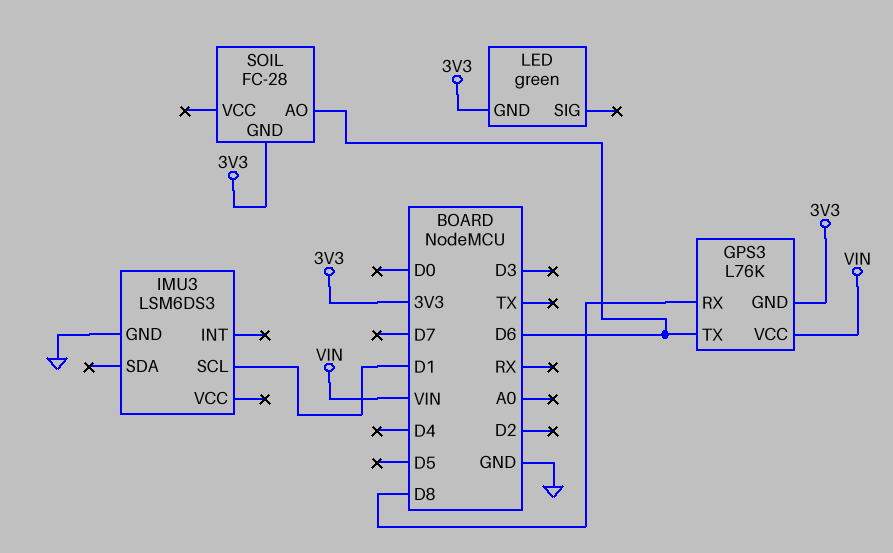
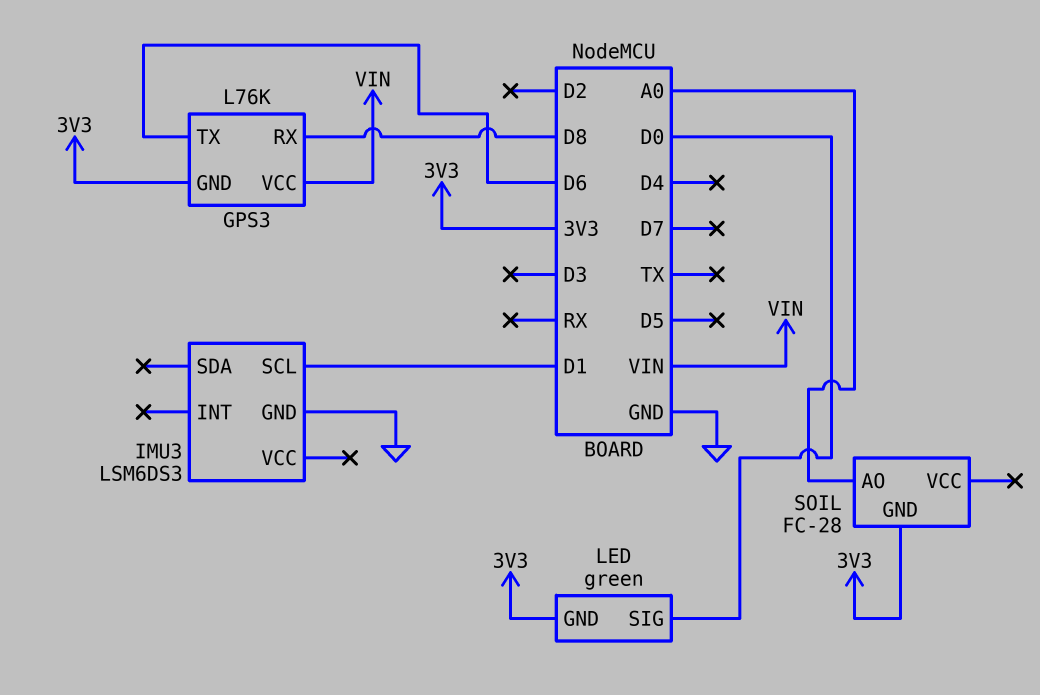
LED pin SIG: none -> D0
SOIL pin AO: D6 -> A0

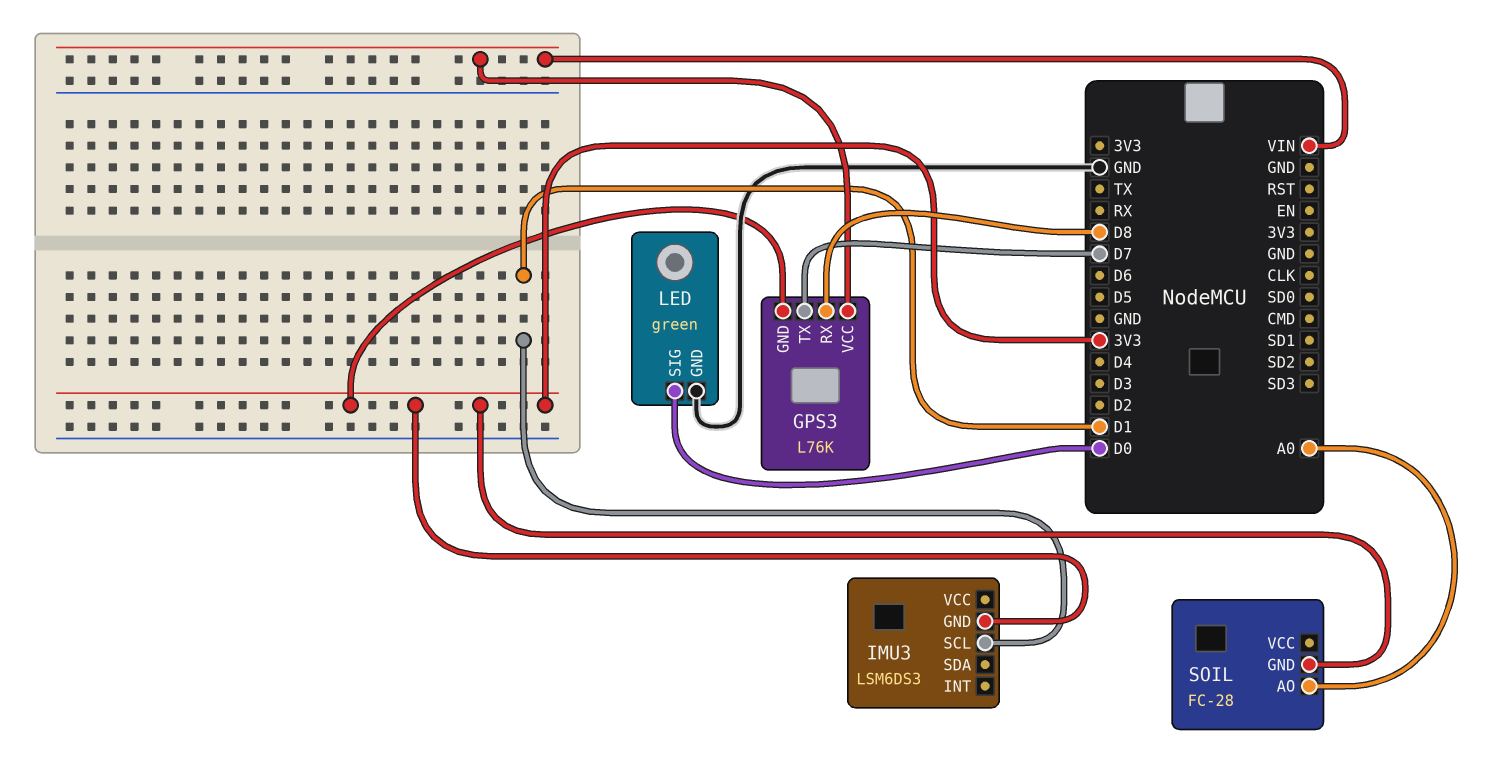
GPS3 pin TX: D6 -> D7
IMU3 pin GND: GND -> 3V3
LED pin GND: 3V3 -> GND

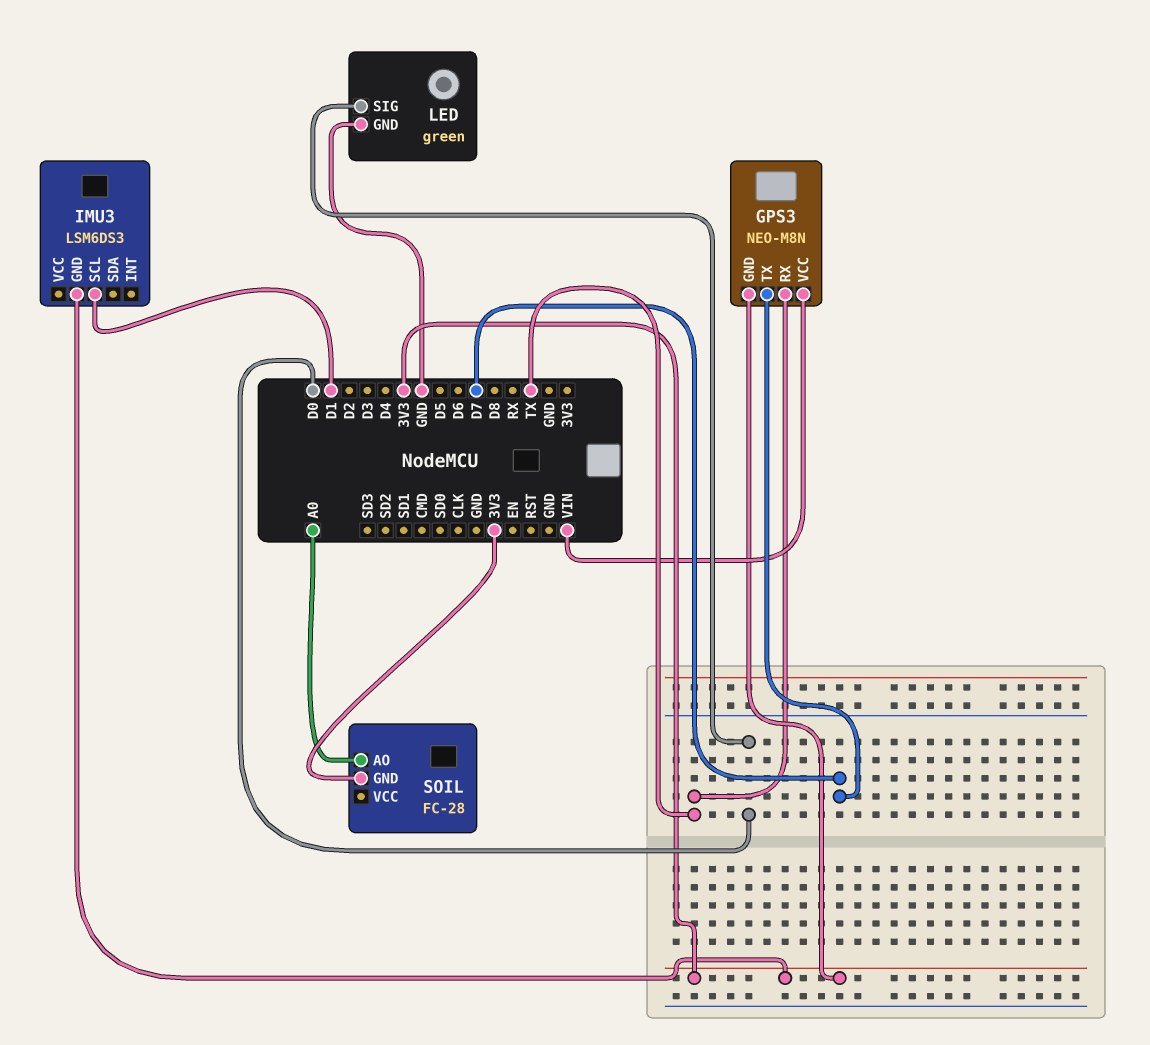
GPS3: L76K -> NEO-M8N
GPS3 pin RX: D8 -> TX

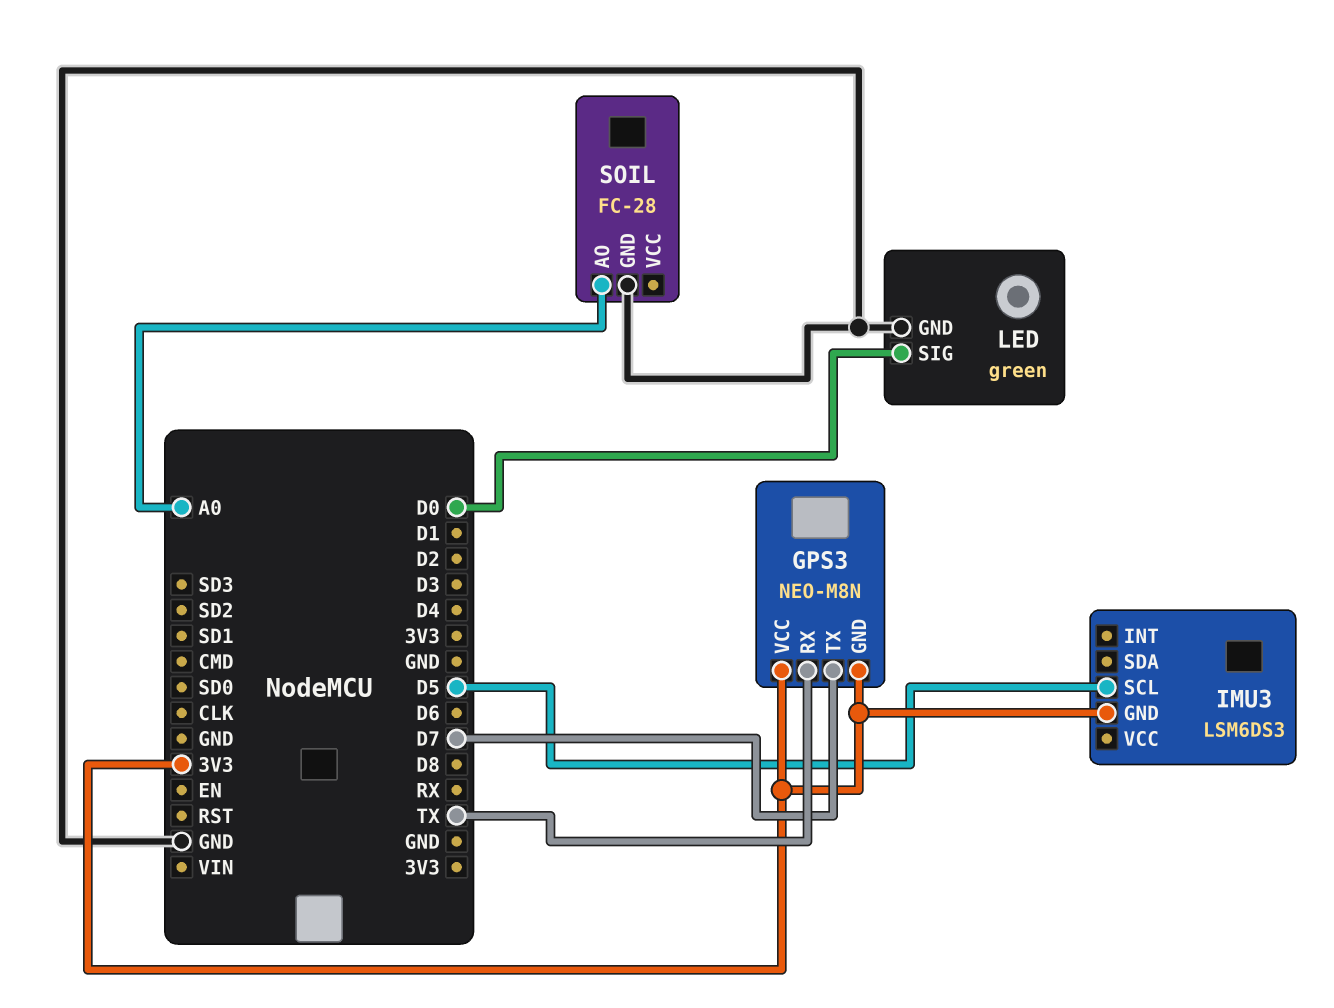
GPS3 pin VCC: VIN -> 3V3
IMU3 pin SCL: D1 -> D5
SOIL pin GND: 3V3 -> GND

